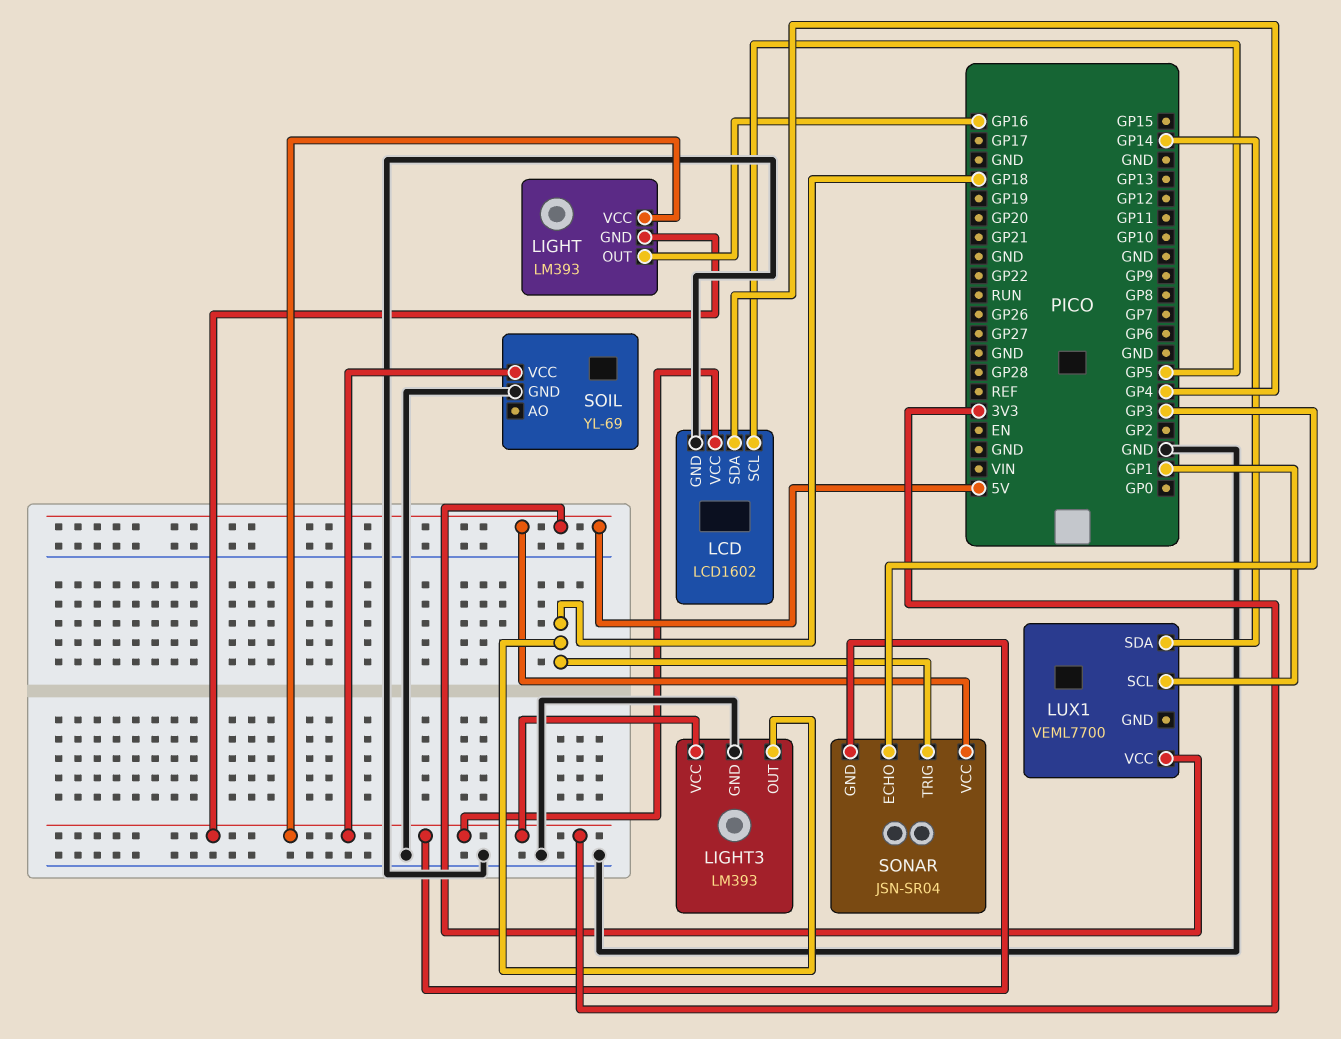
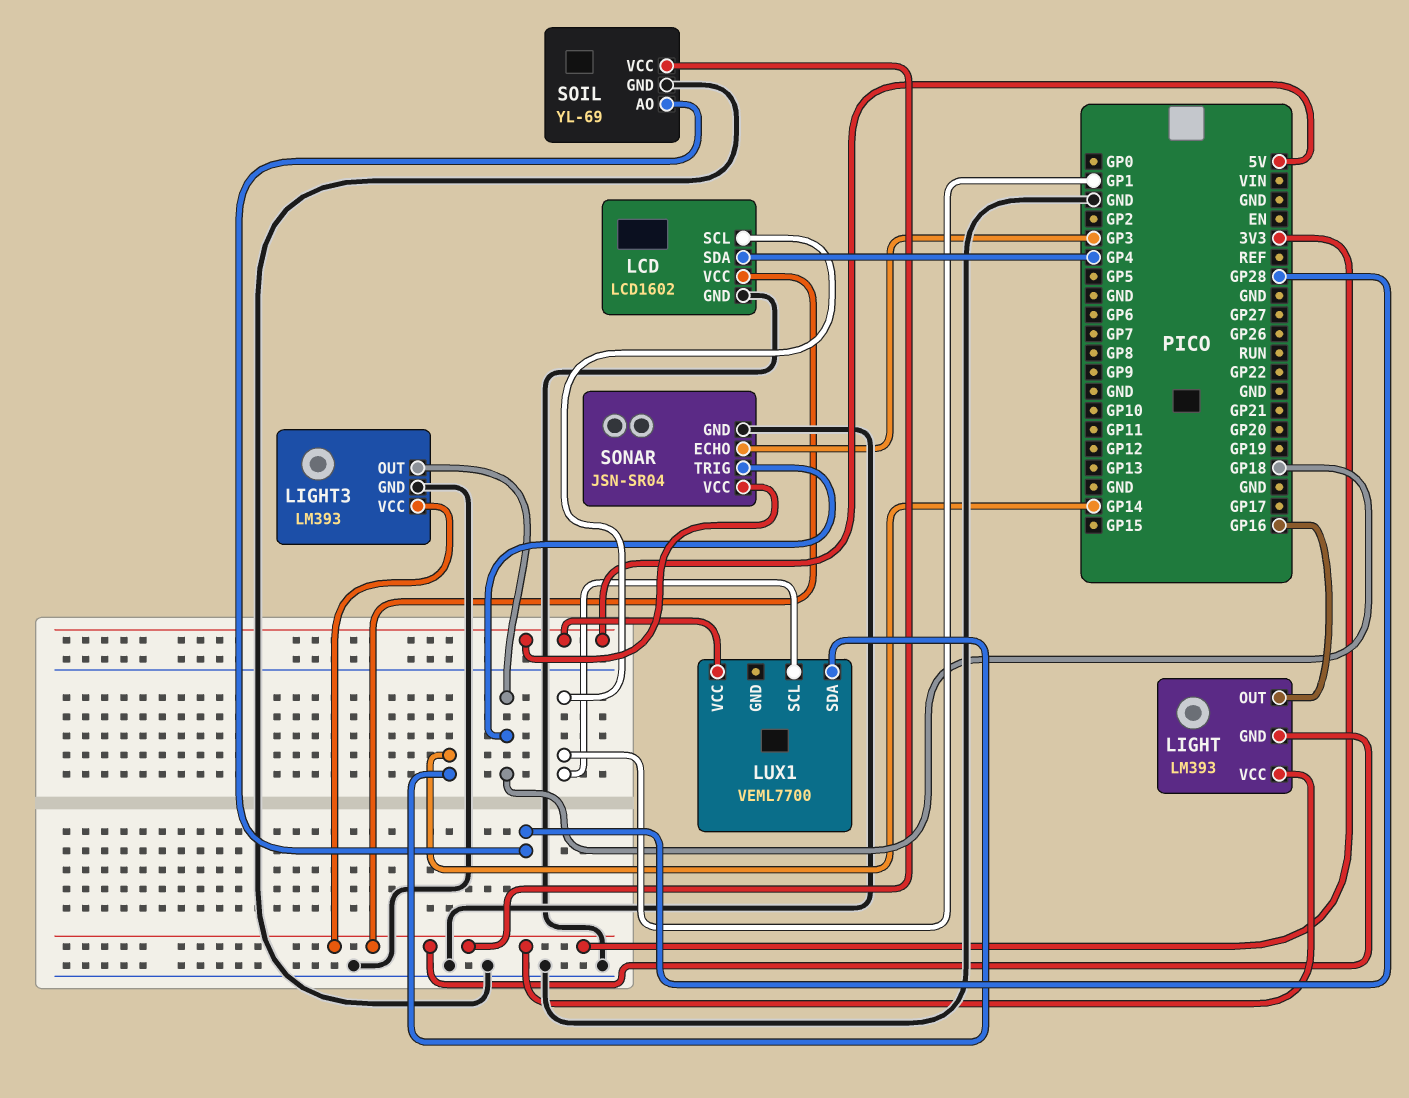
LCD pin SCL: GP5 -> GP1
SOIL pin AO: none -> GP28
SONAR pin GND: 3V3 -> GND

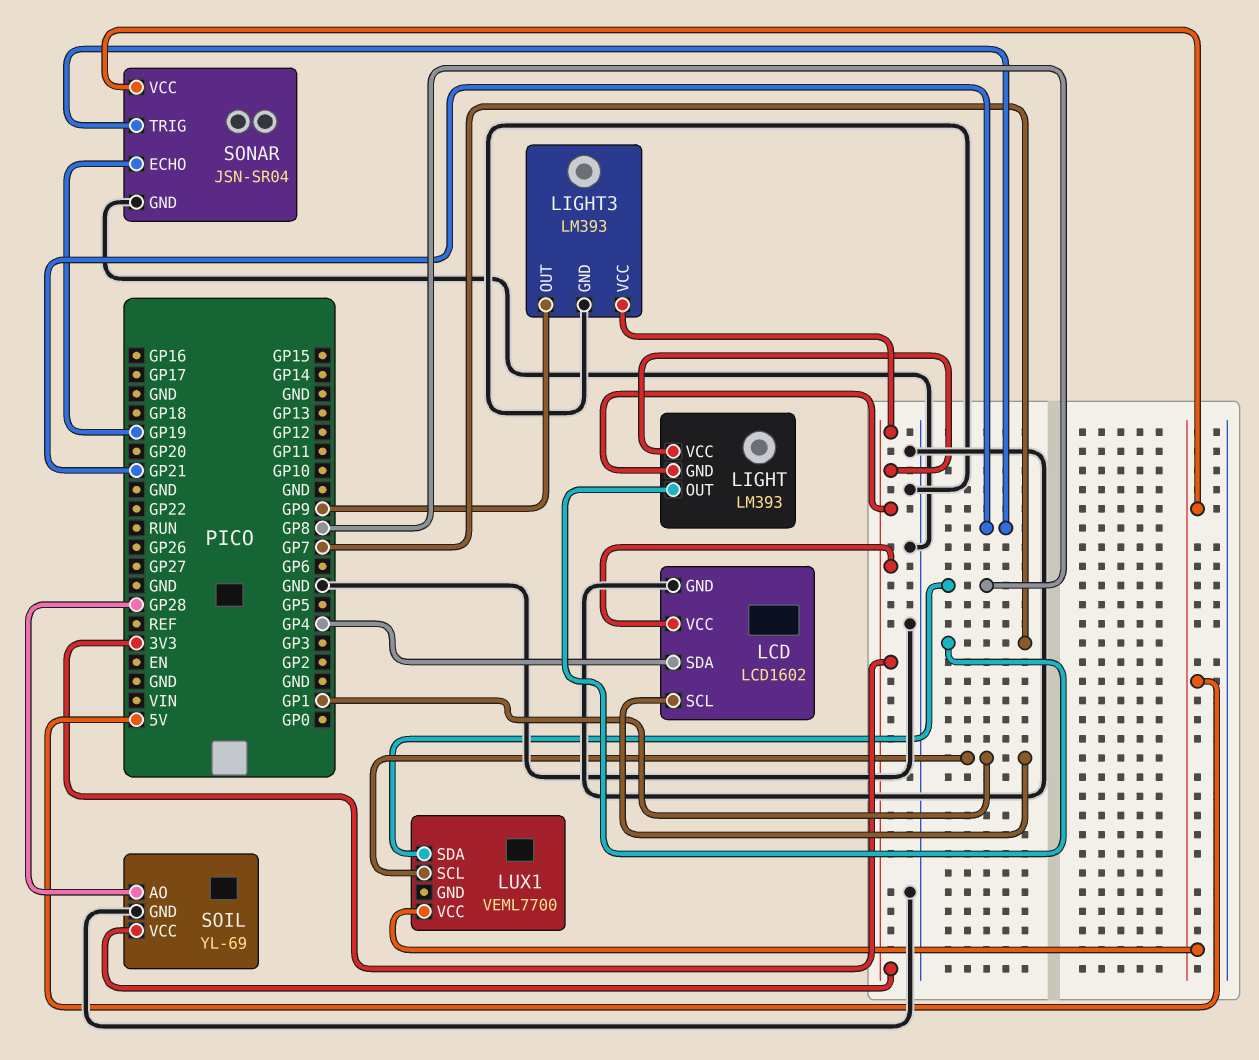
LIGHT pin OUT: GP16 -> GP7
LIGHT3 pin OUT: GP18 -> GP9
LUX1 pin SDA: GP14 -> GP8
SONAR pin ECHO: GP3 -> GP19
SONAR pin TRIG: GP18 -> GP21

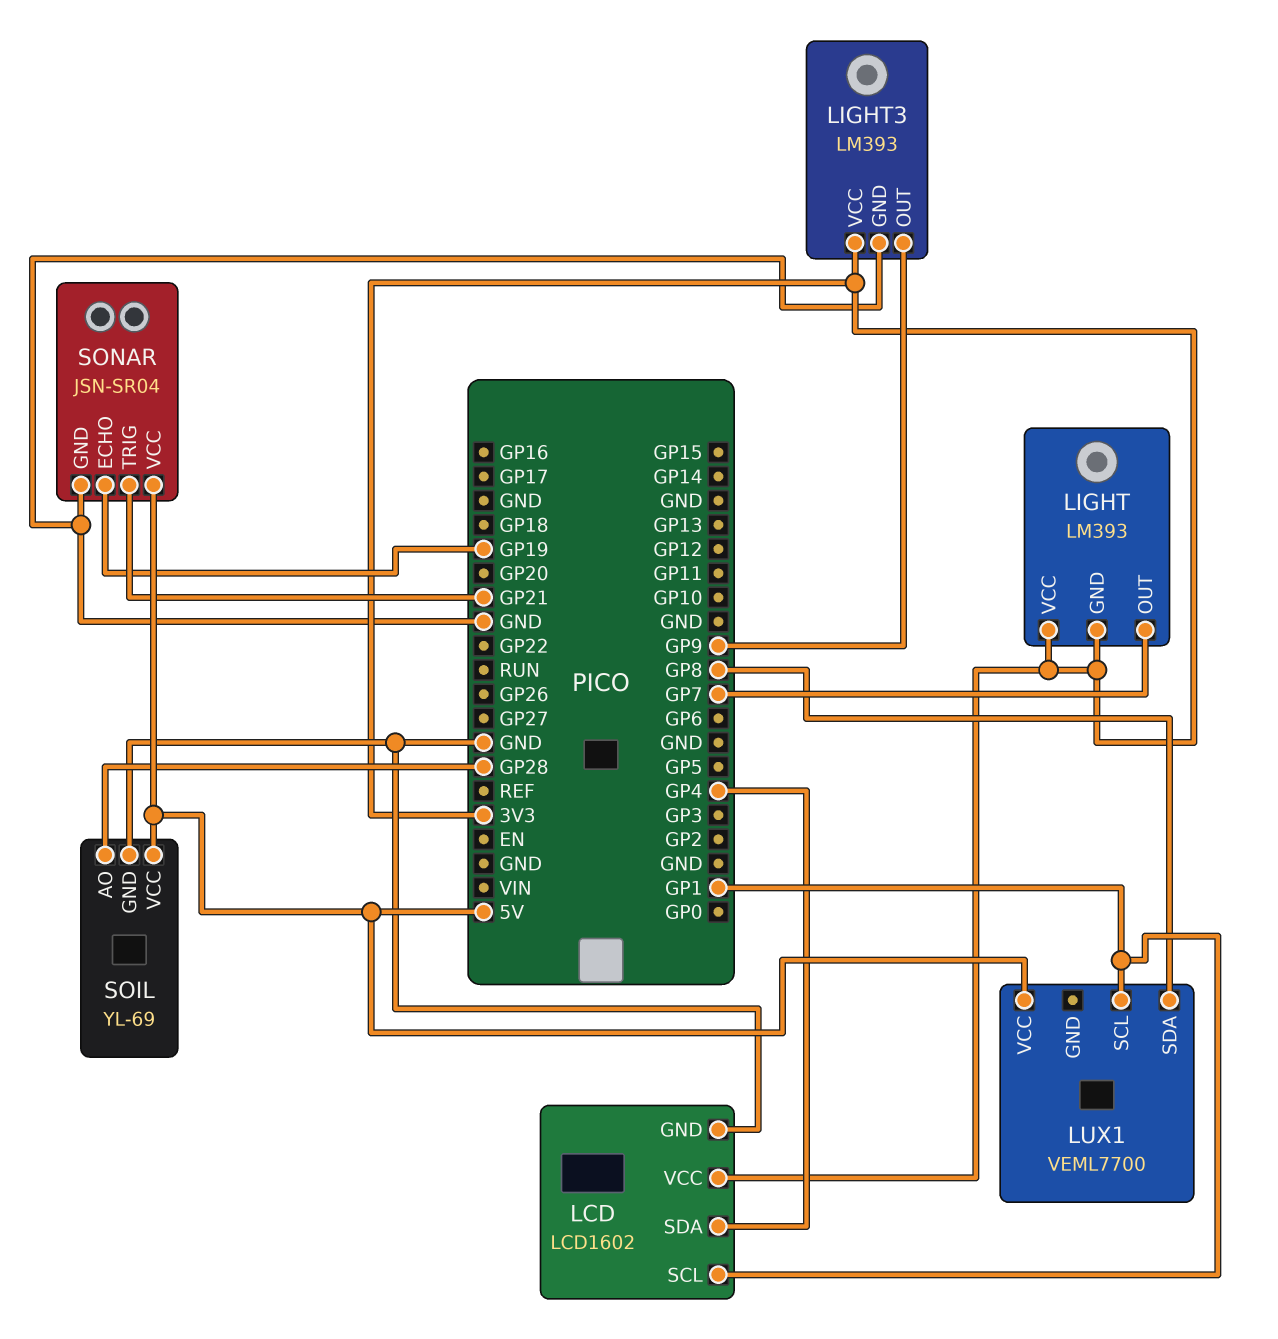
SOIL pin VCC: 3V3 -> 5V

